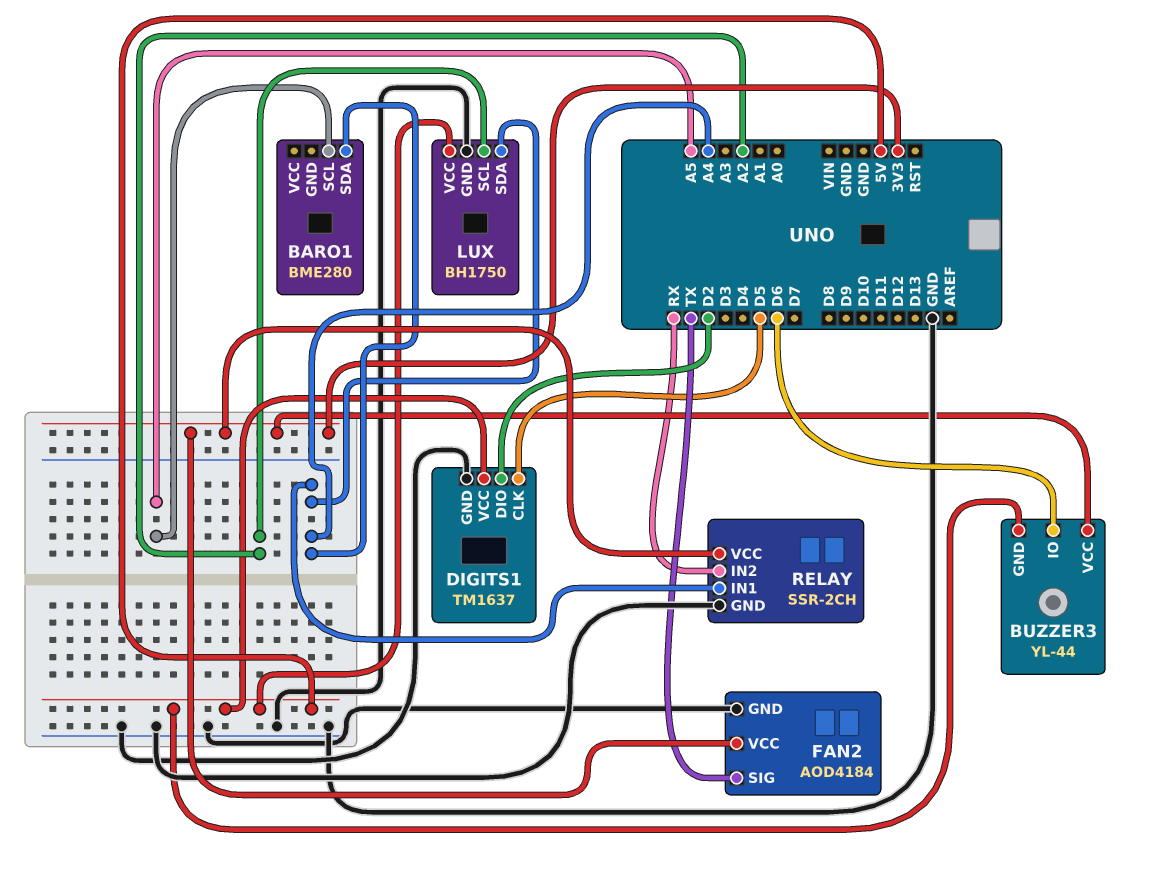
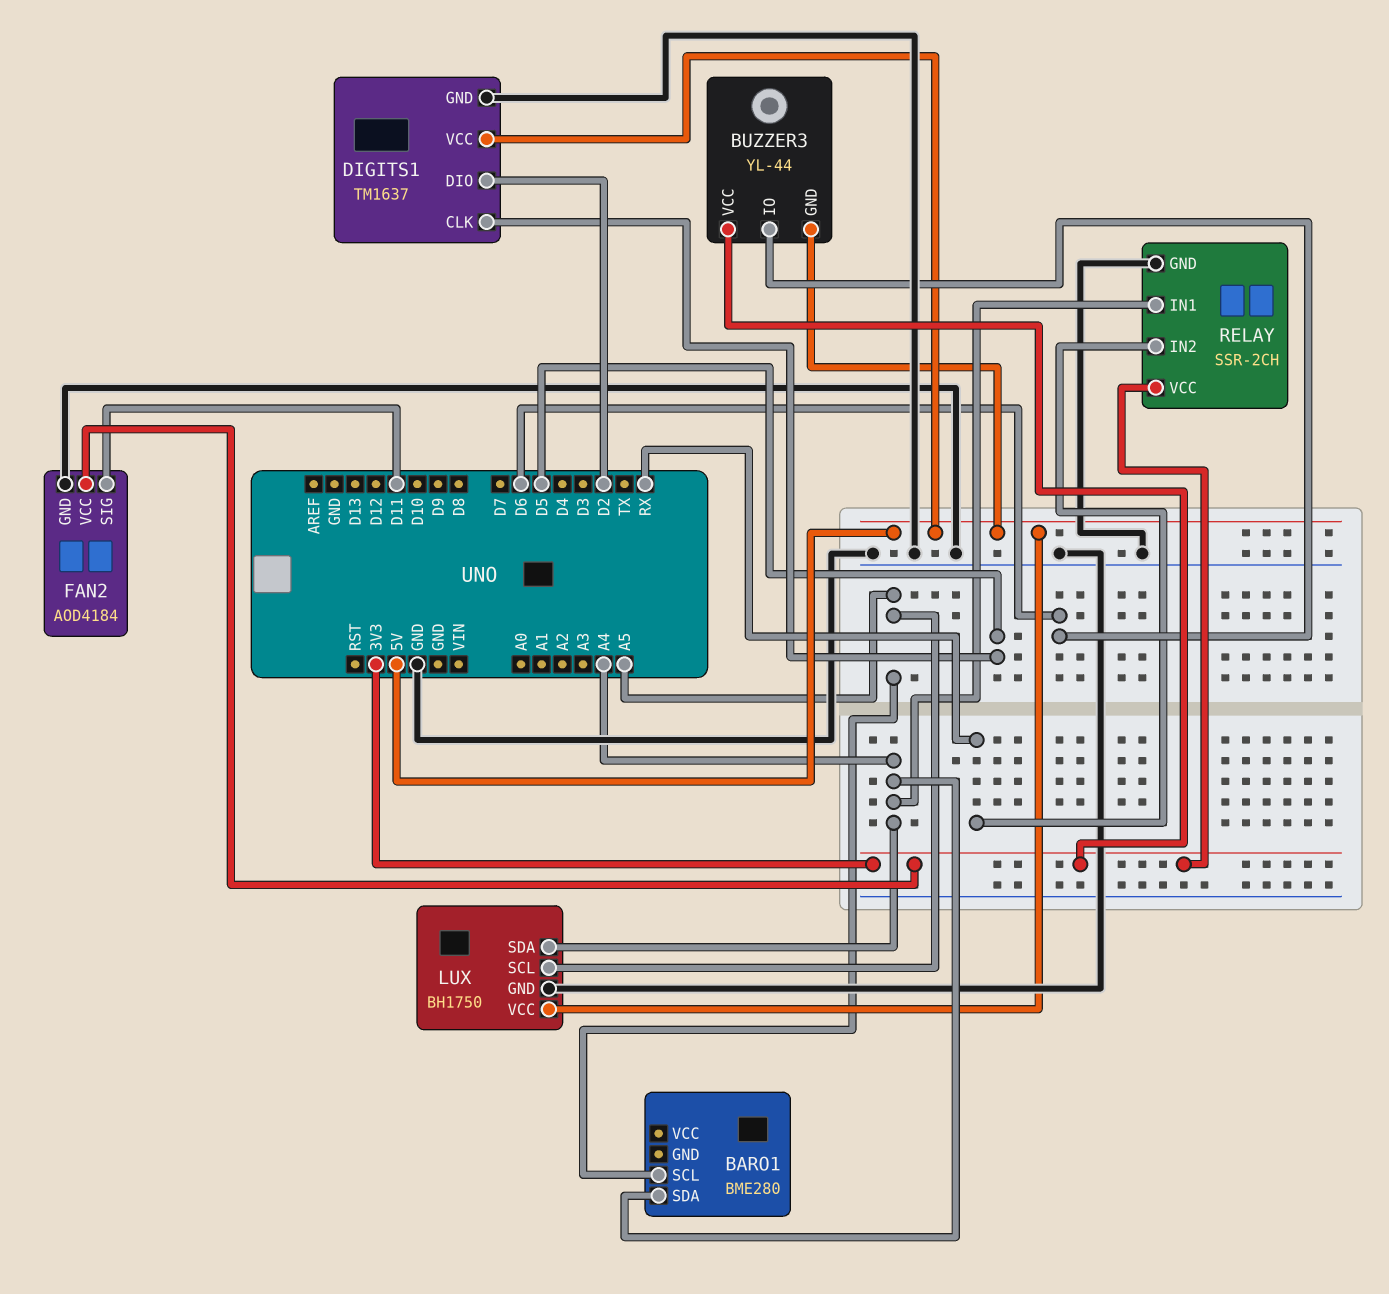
FAN2 pin SIG: TX -> D11
LUX pin SCL: A2 -> A5

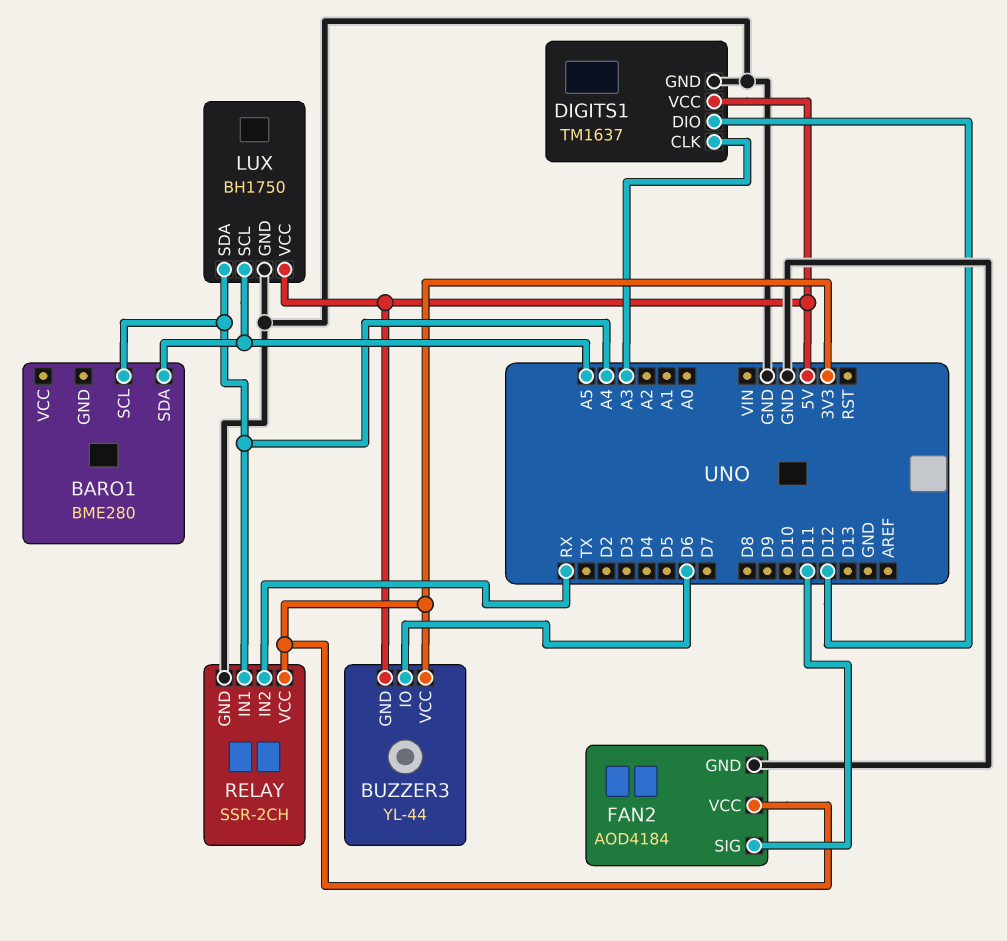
BARO1 pin SCL: A5 -> A4
BARO1 pin SDA: A4 -> A5
DIGITS1 pin CLK: D5 -> A3
DIGITS1 pin DIO: D2 -> D12

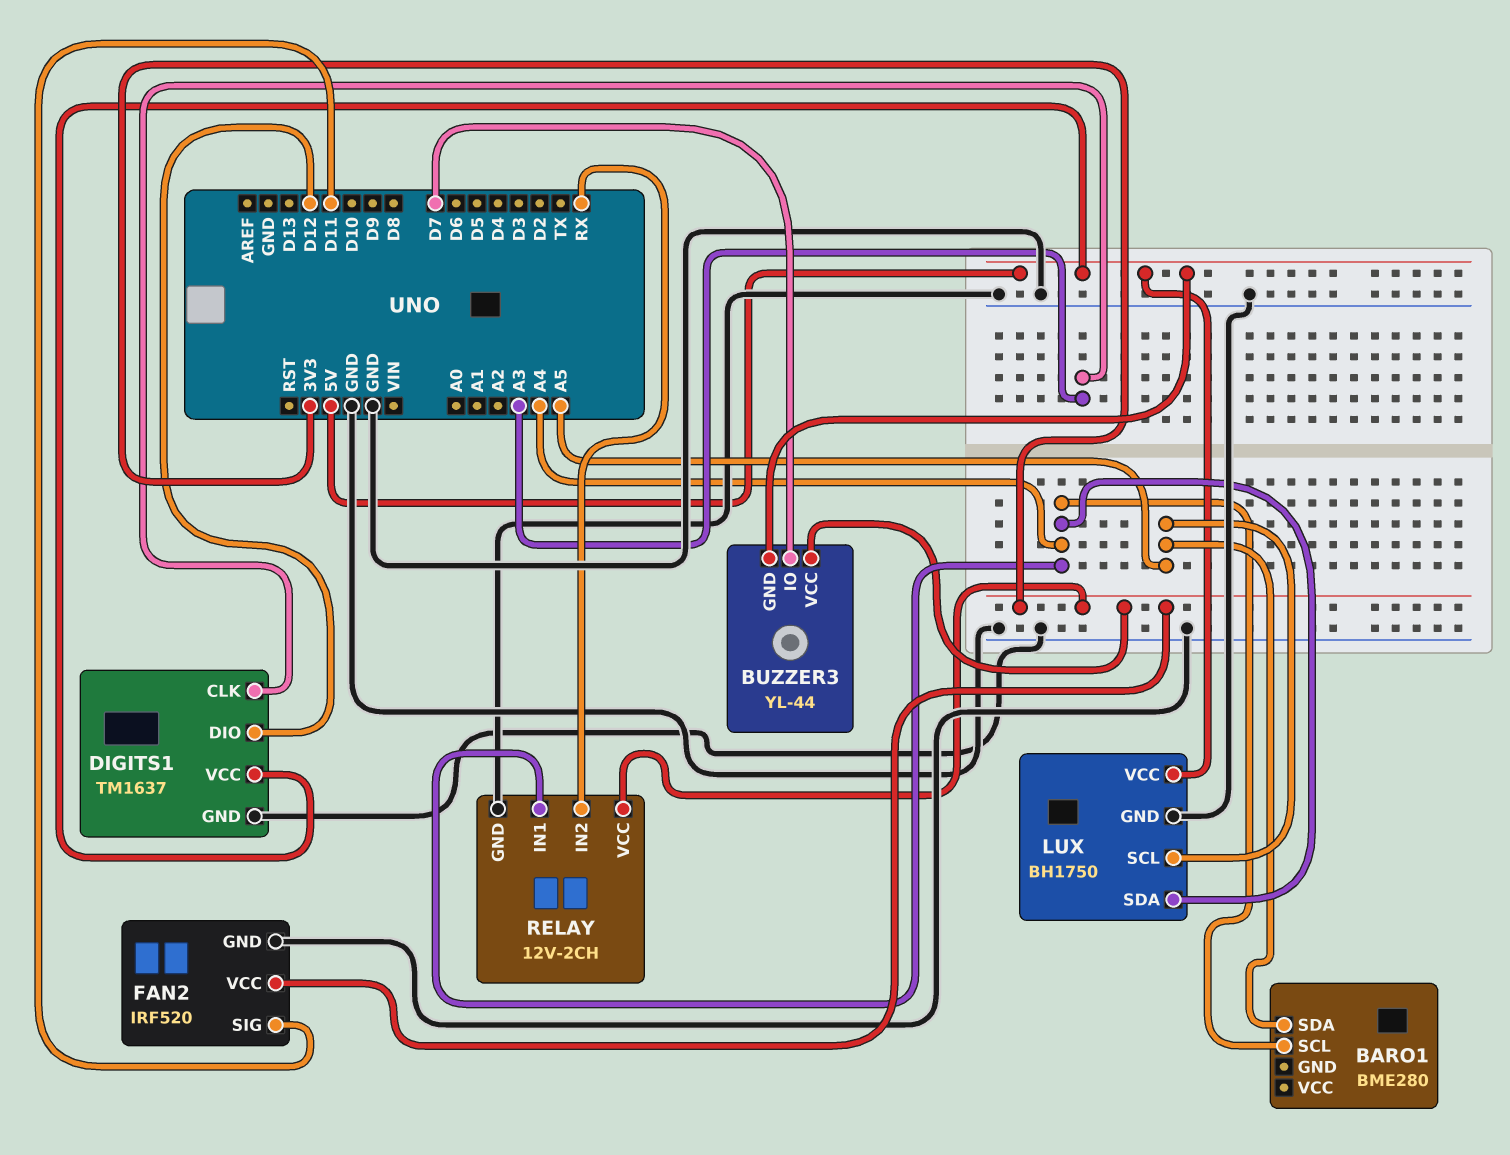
BUZZER3 pin IO: D6 -> D7
FAN2: AOD4184 -> IRF520
RELAY: SSR-2CH -> 12V-2CH

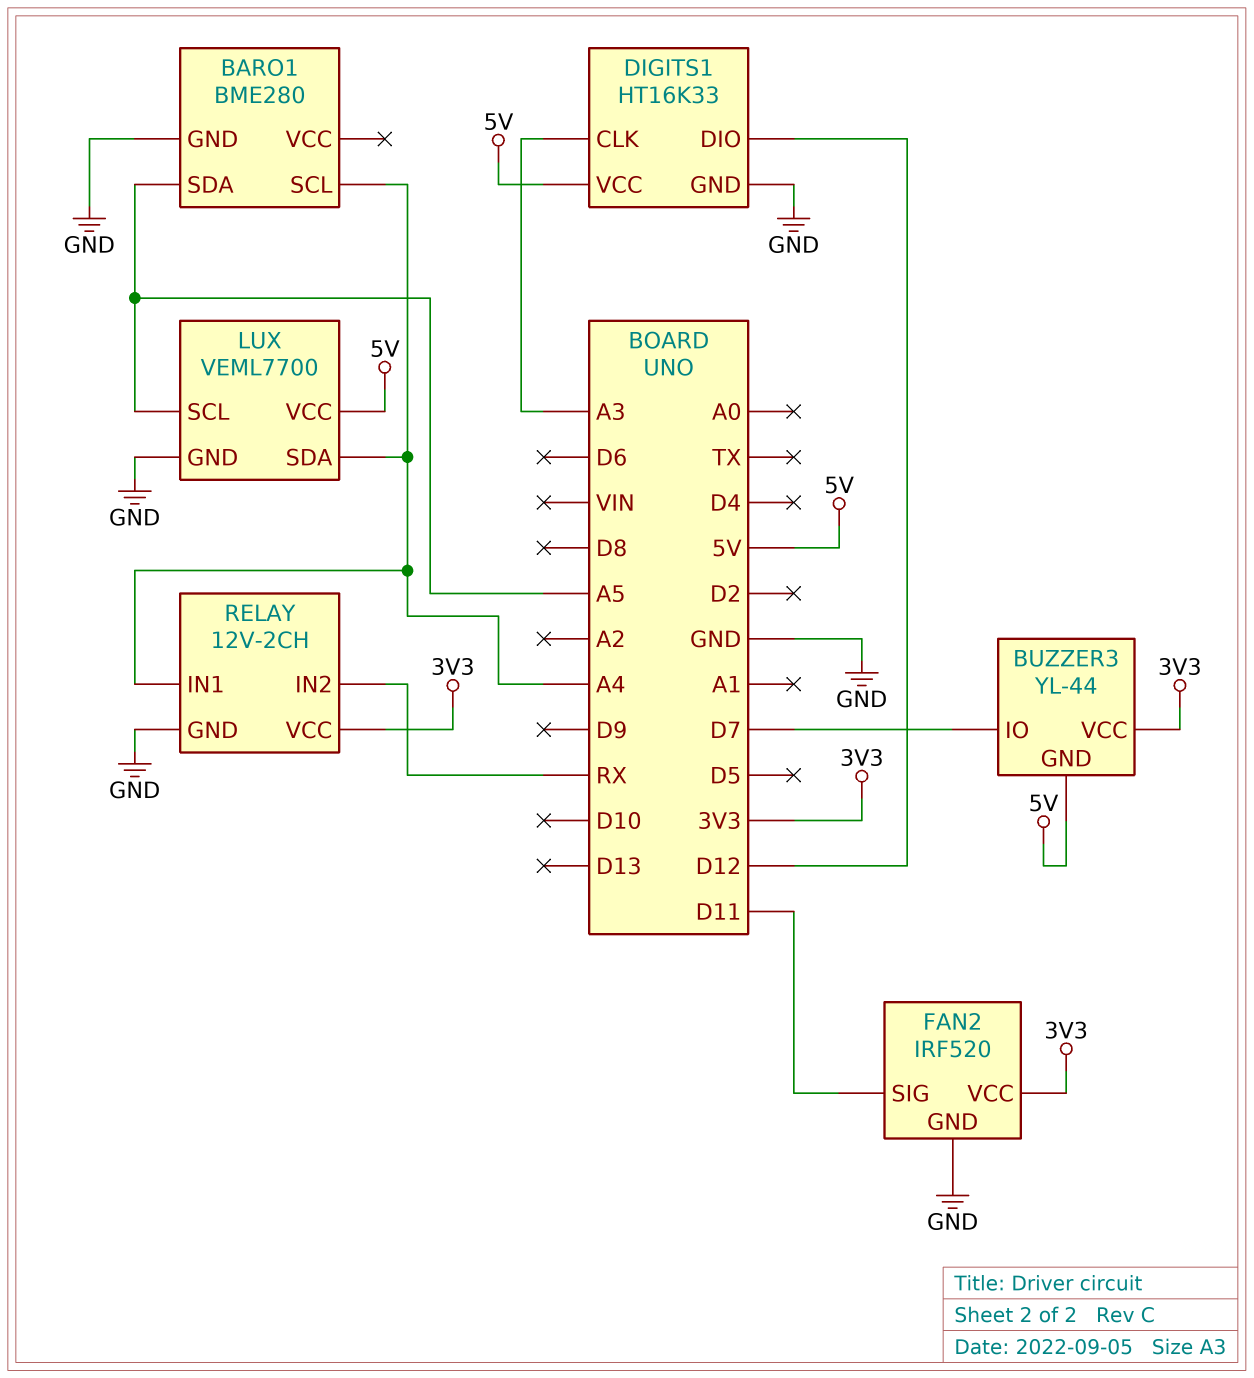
BARO1 pin GND: none -> GND
DIGITS1: TM1637 -> HT16K33
LUX: BH1750 -> VEML7700

